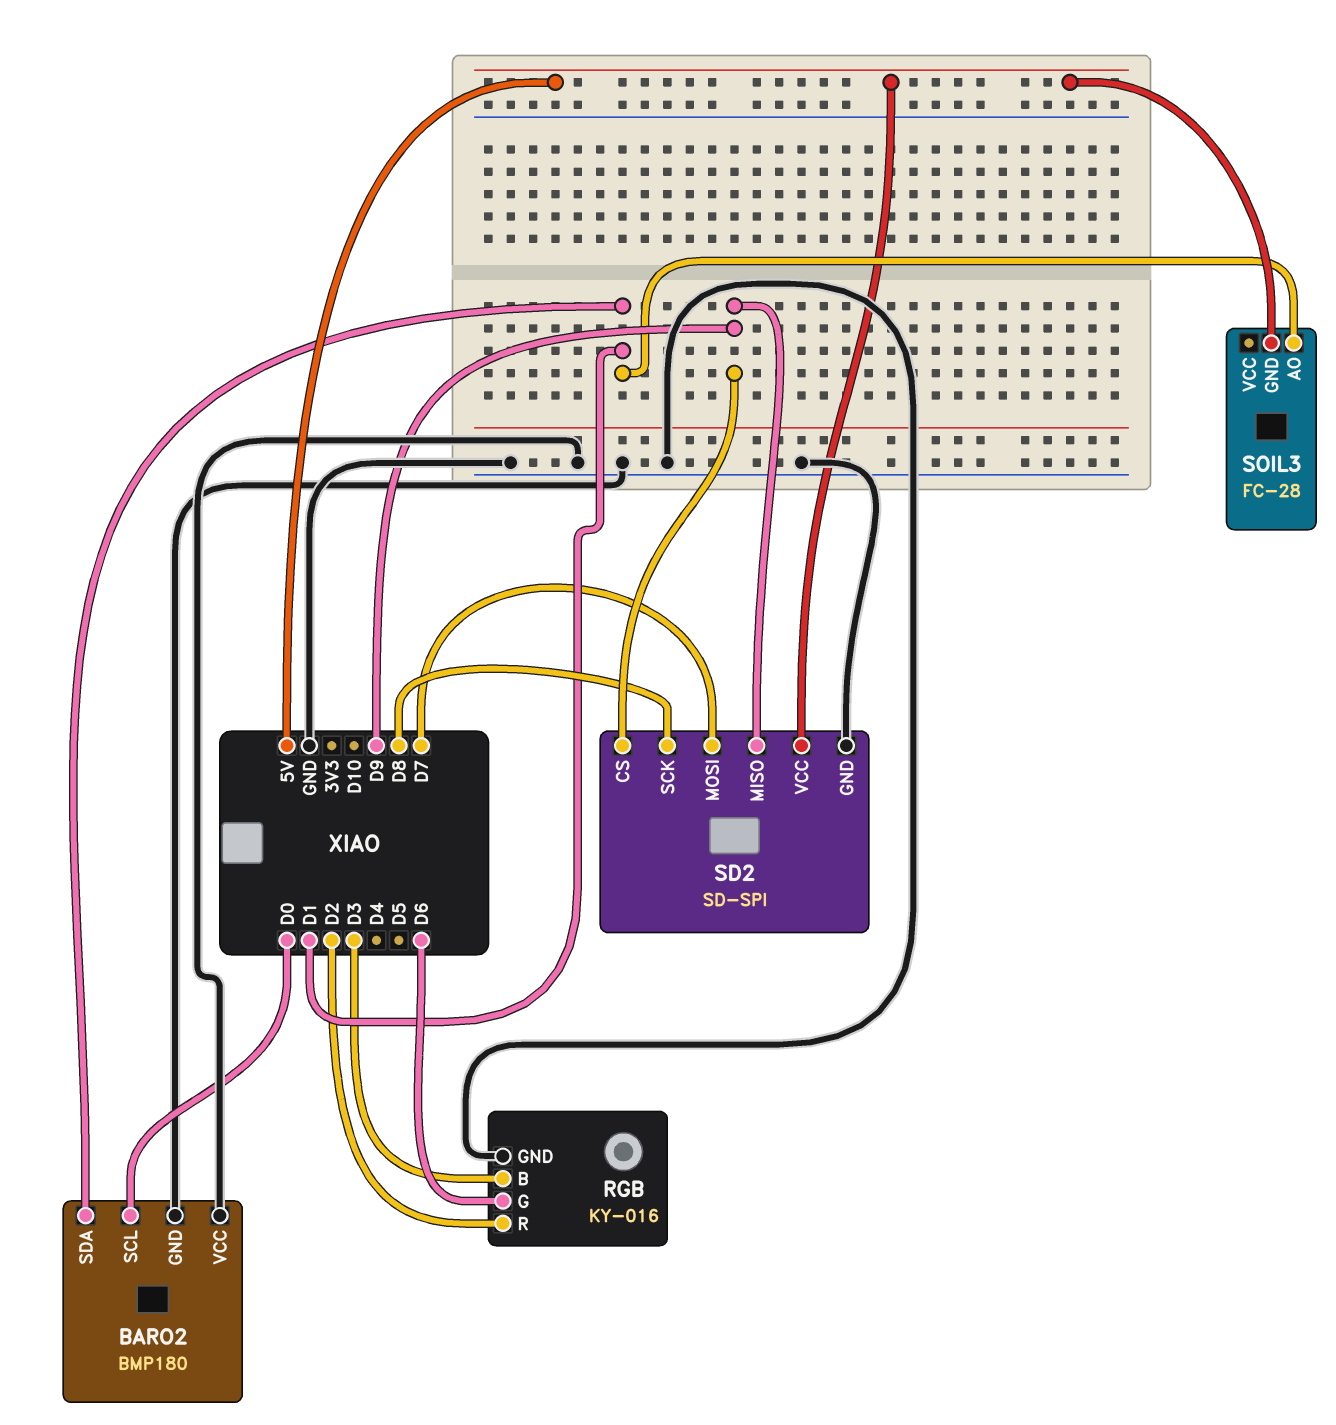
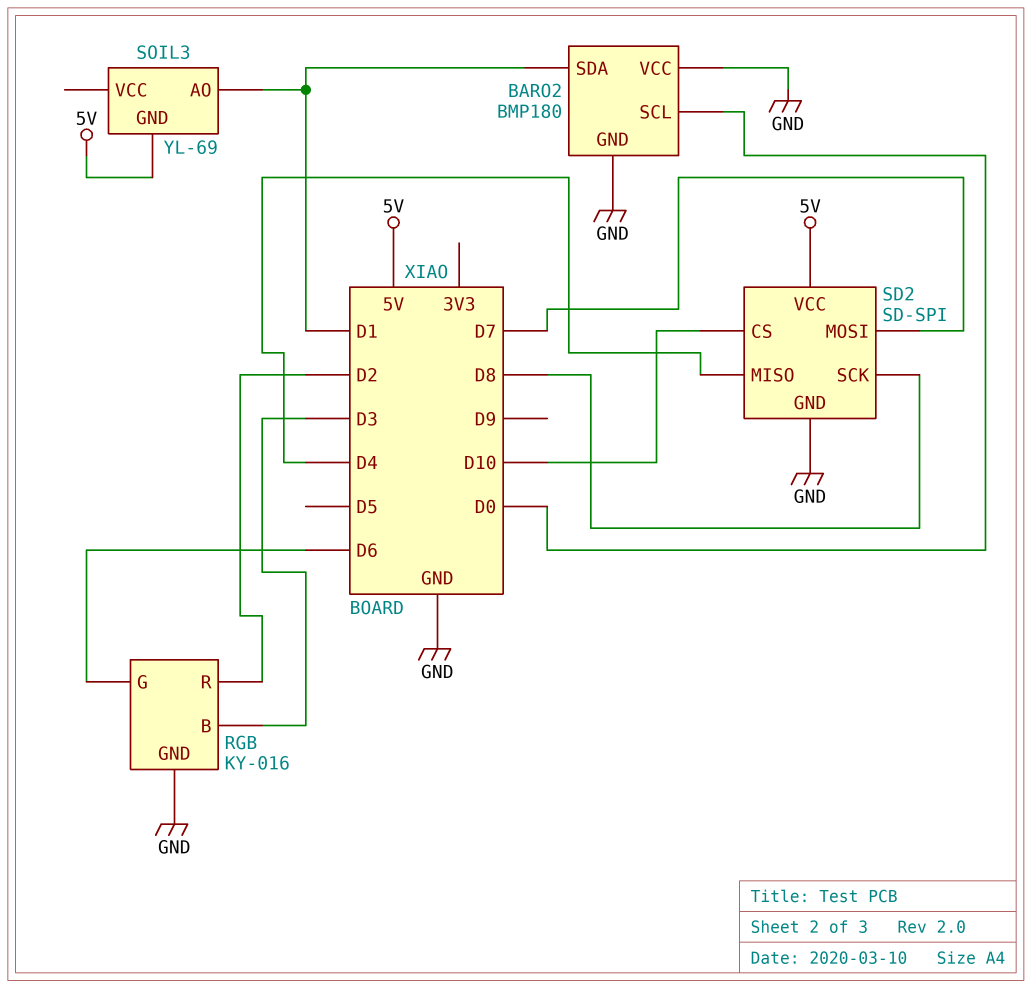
SD2 pin CS: D9 -> D10
SD2 pin MISO: D9 -> D4
SOIL3: FC-28 -> YL-69

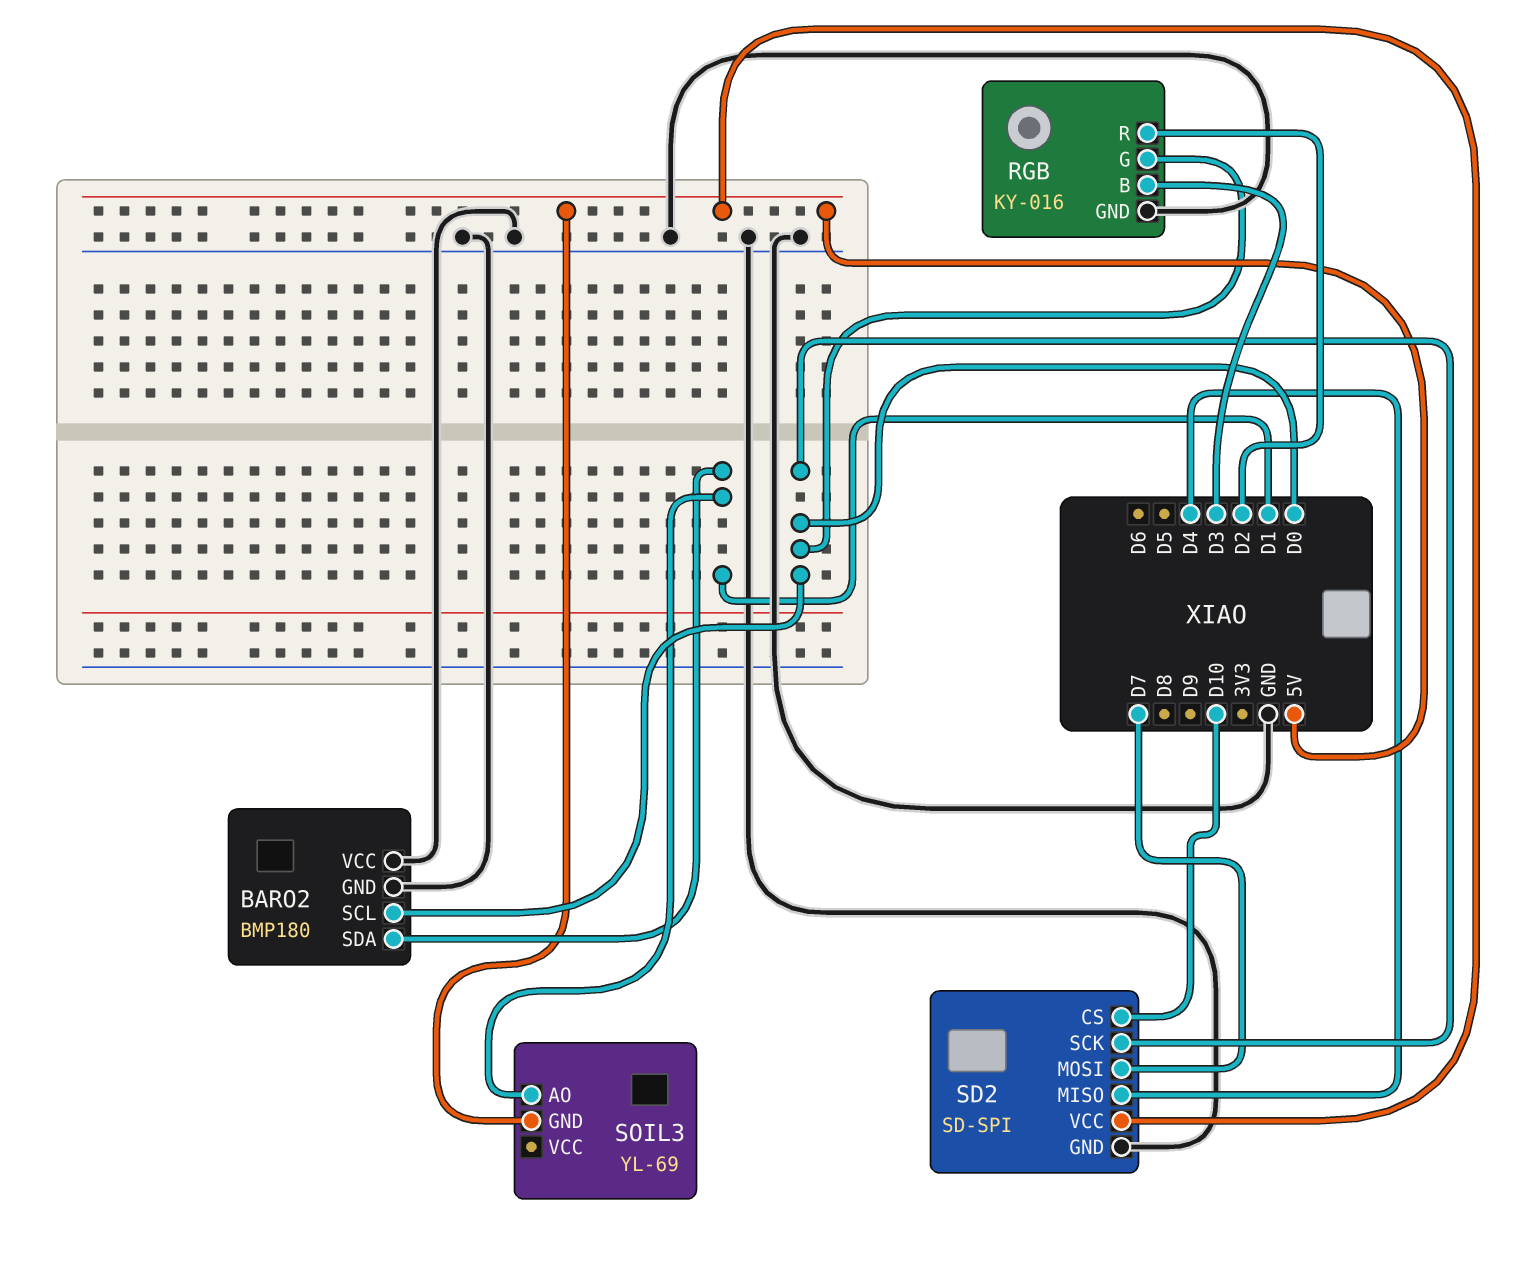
RGB pin G: D6 -> D0
SD2 pin SCK: D8 -> D0

